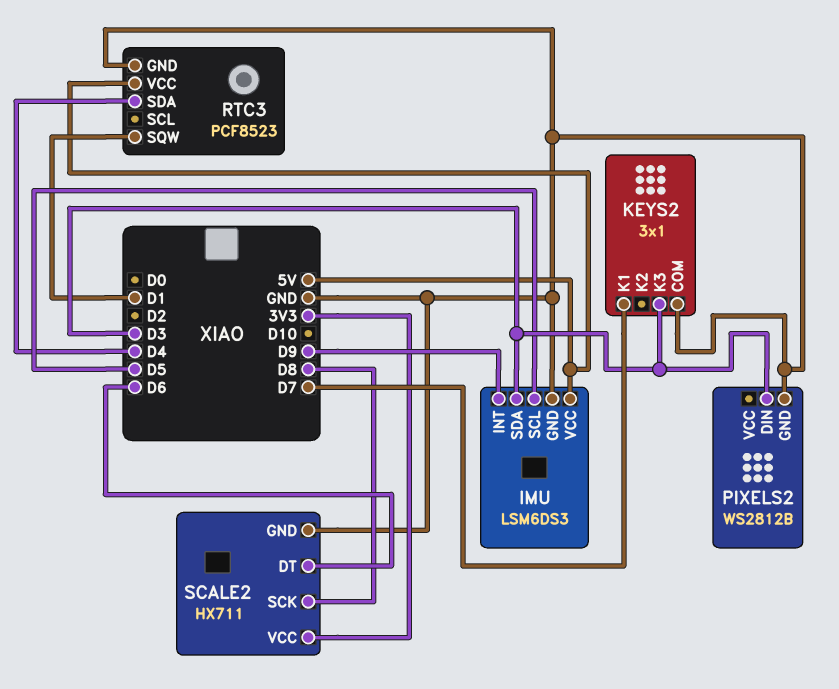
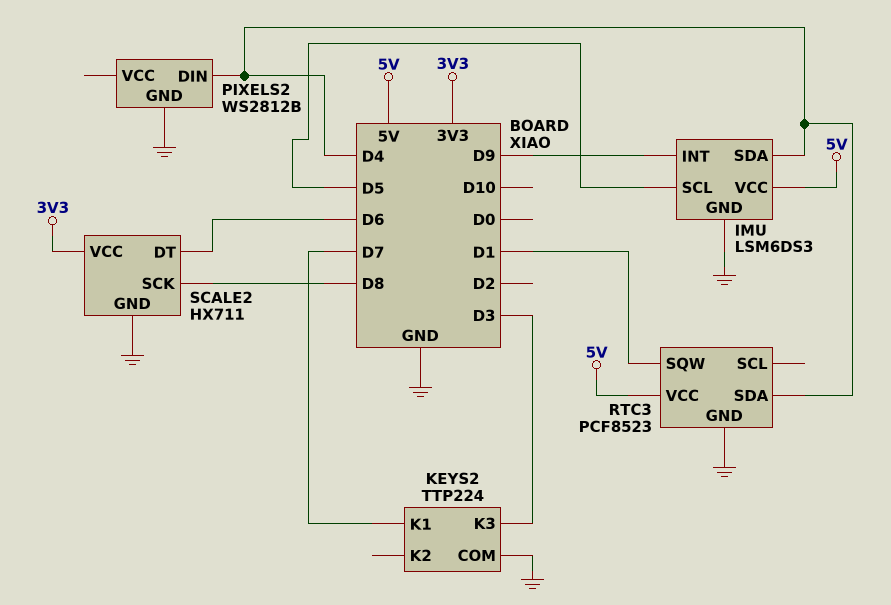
IMU pin SDA: D3 -> D4
KEYS2: 3x1 -> TTP224
PIXELS2 pin DIN: D3 -> D4

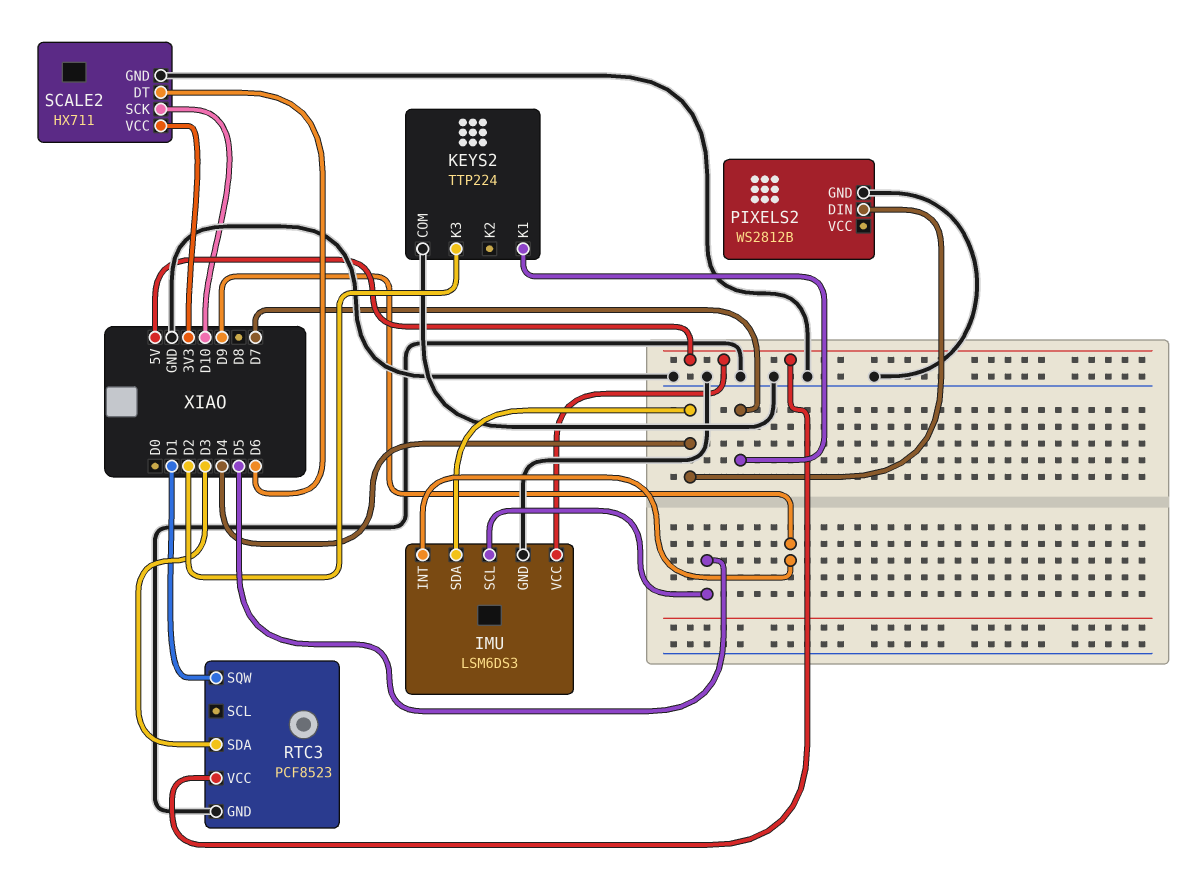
KEYS2 pin K3: D3 -> D2
RTC3 pin SDA: D4 -> D3
SCALE2 pin SCK: D8 -> D10

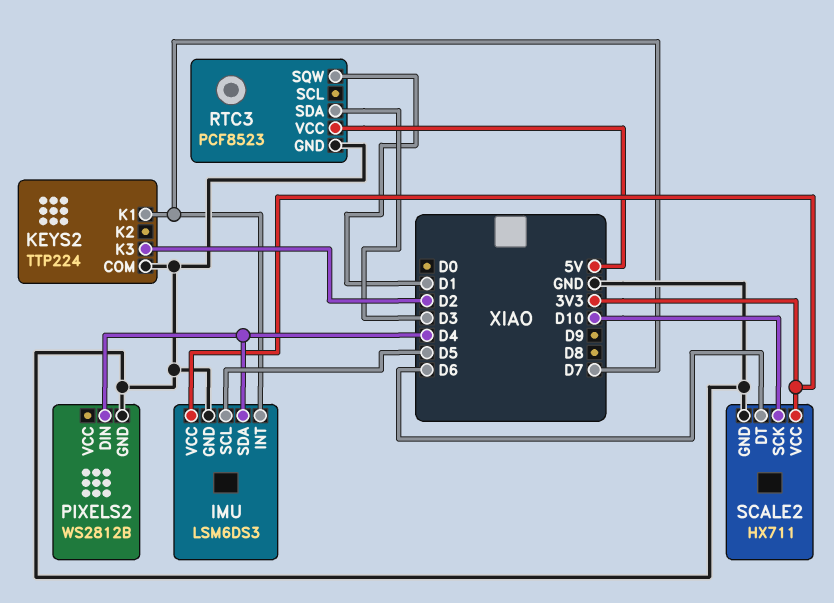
IMU pin INT: D9 -> D7
IMU pin VCC: 5V -> 3V3

